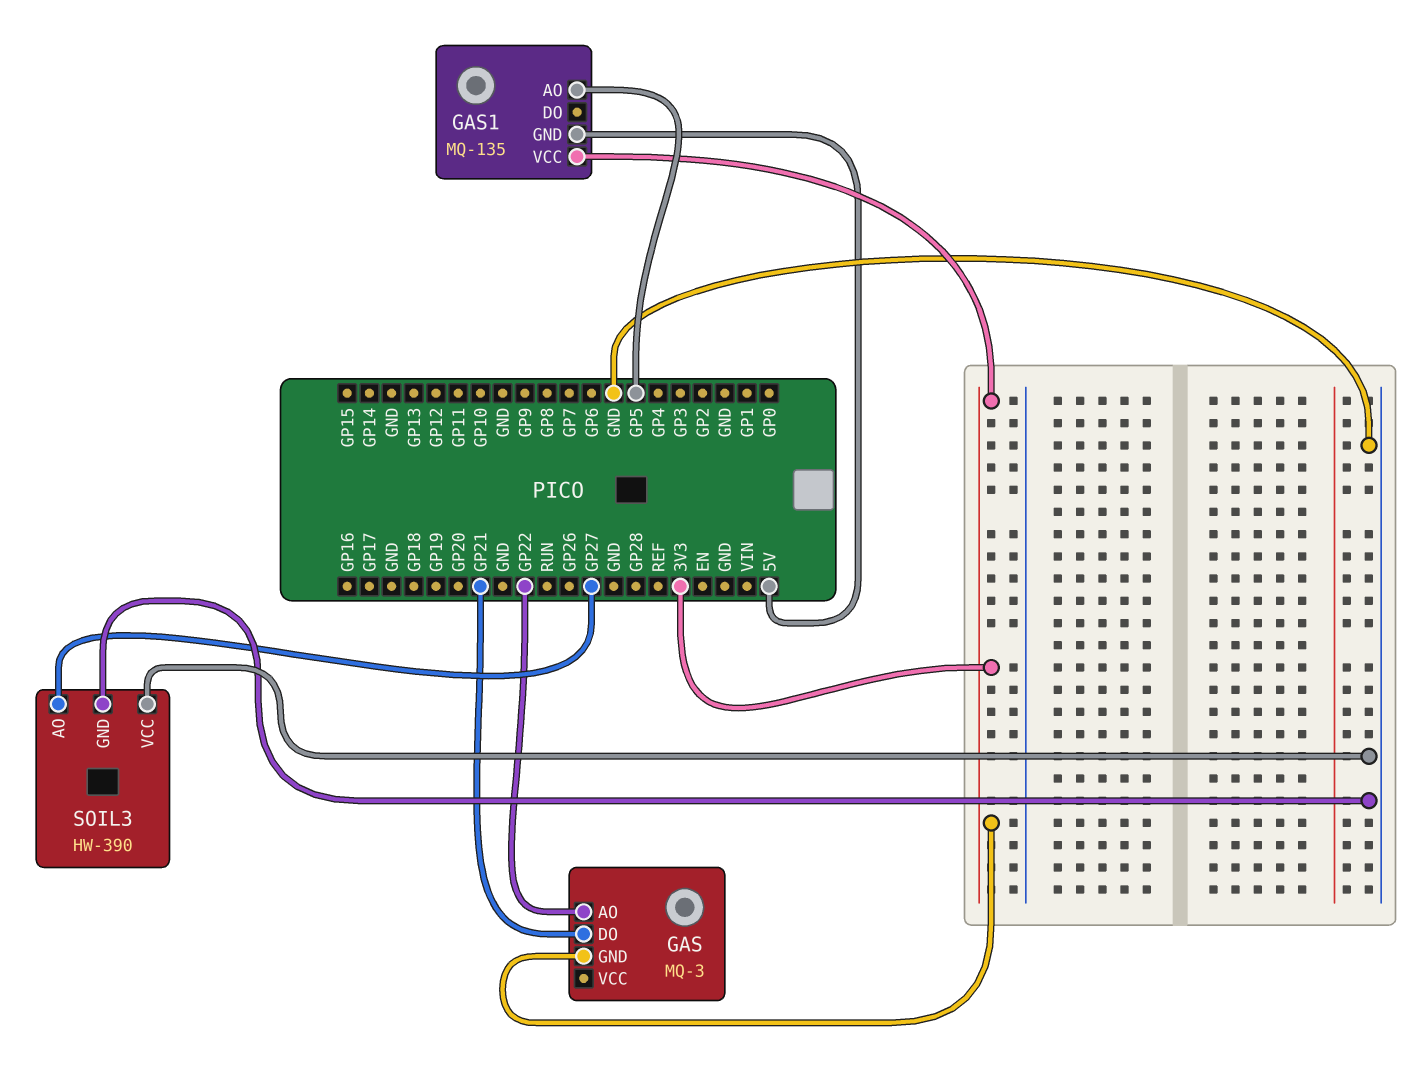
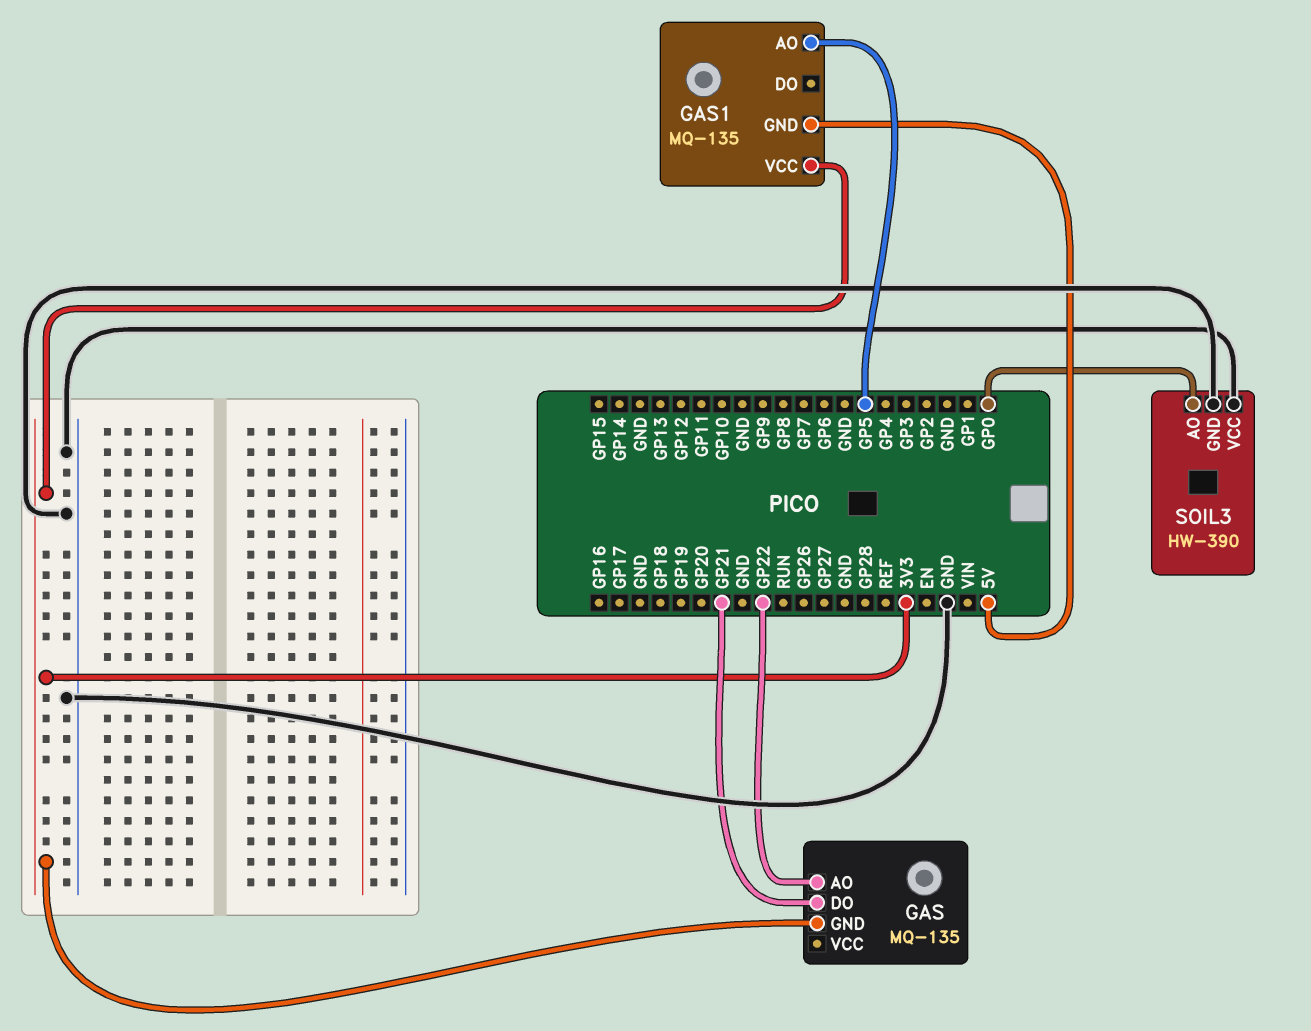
GAS: MQ-3 -> MQ-135
SOIL3 pin AO: GP27 -> GP0

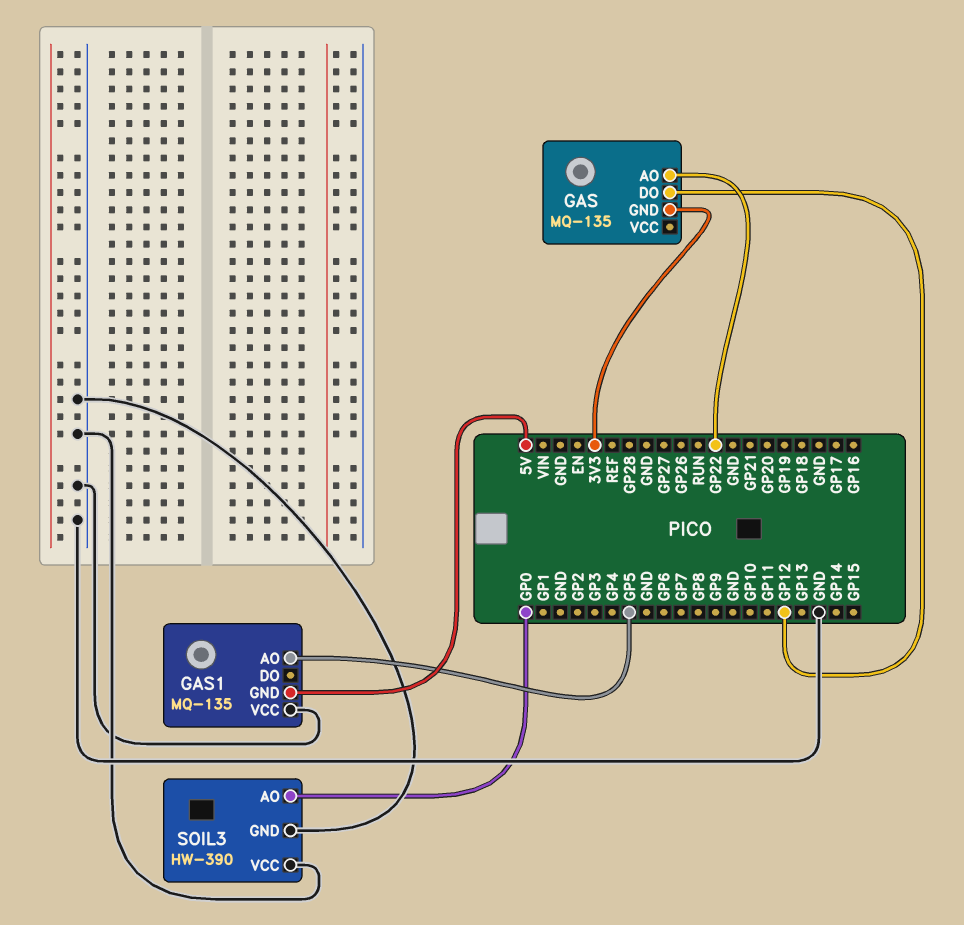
GAS pin DO: GP21 -> GP12
GAS1 pin VCC: 3V3 -> GND

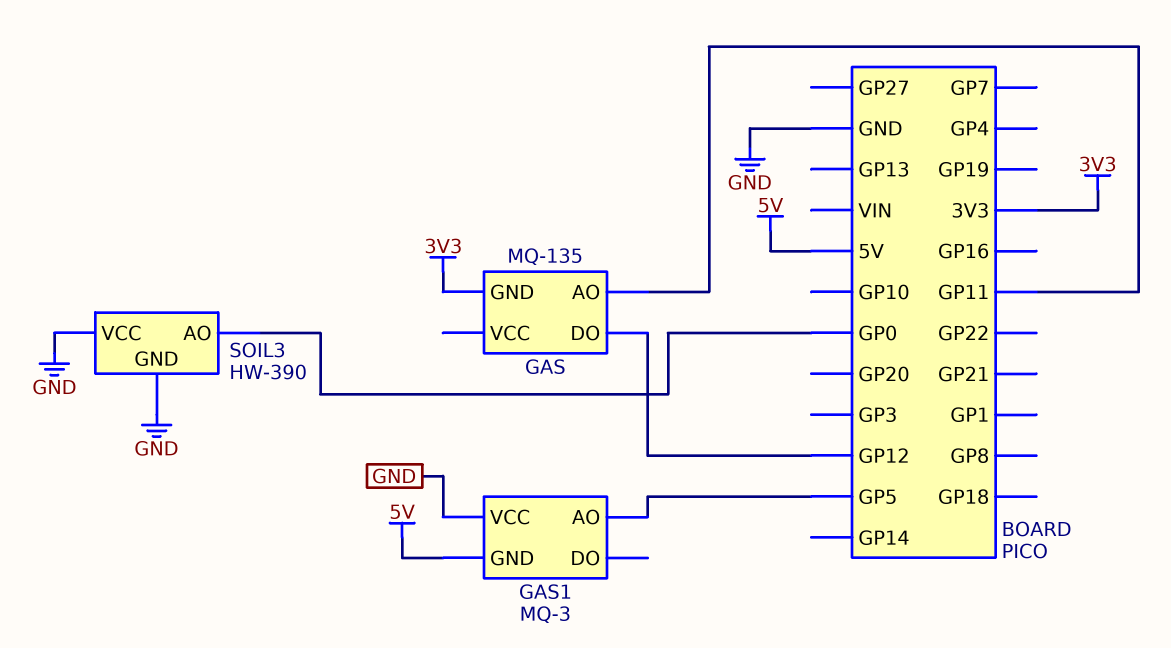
GAS pin AO: GP22 -> GP11
GAS1: MQ-135 -> MQ-3

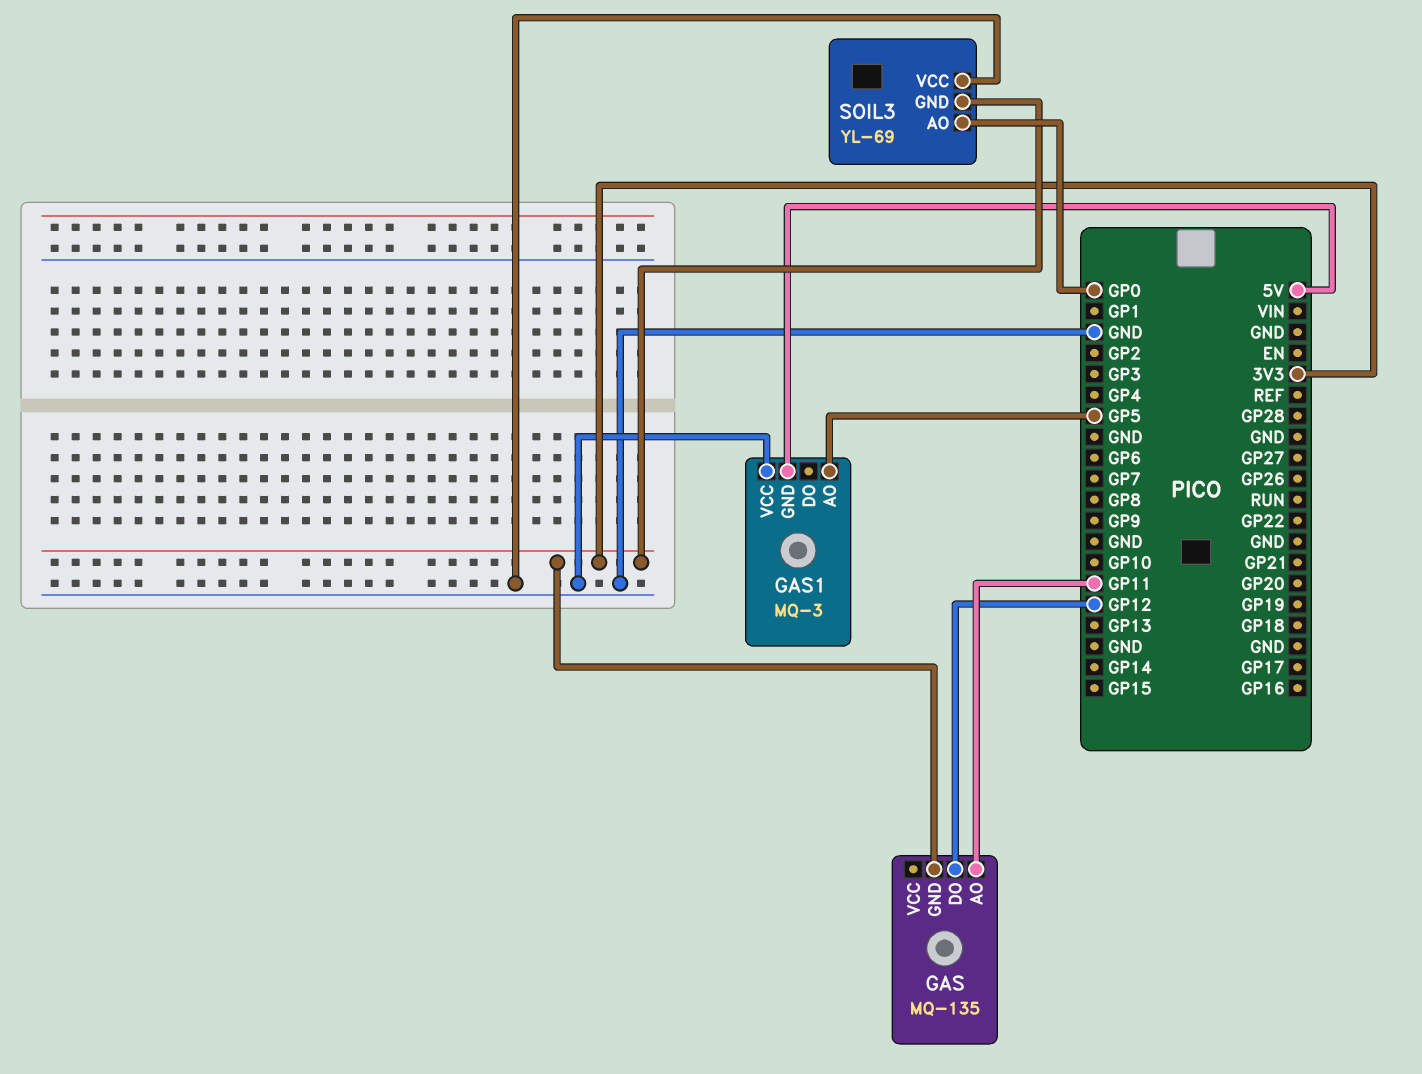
SOIL3: HW-390 -> YL-69
SOIL3 pin GND: GND -> 3V3

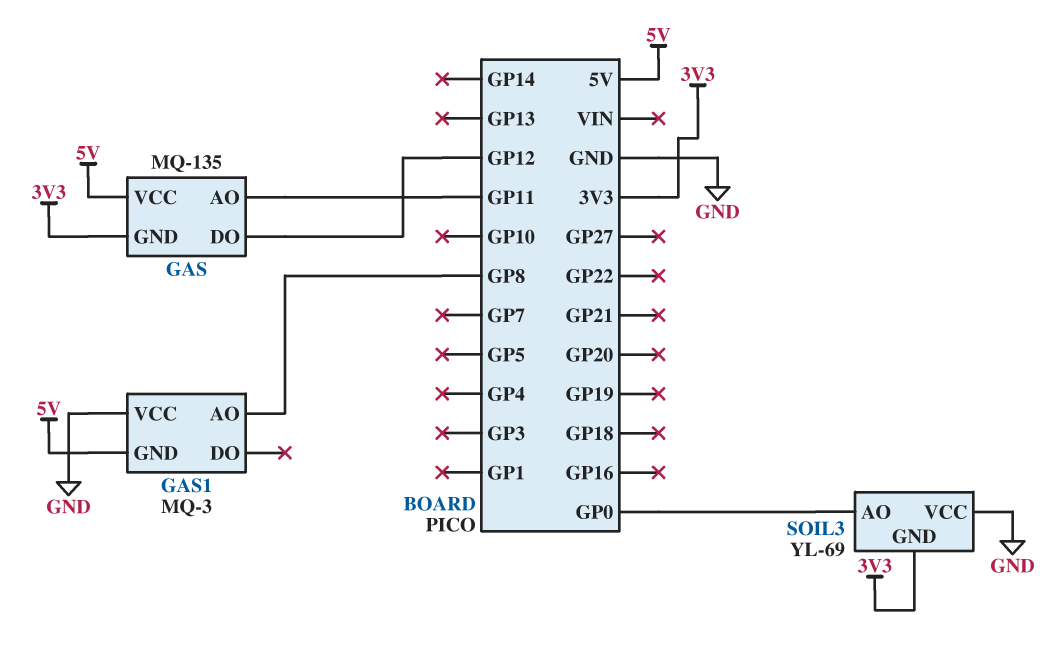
GAS pin VCC: none -> 5V
GAS1 pin AO: GP5 -> GP8

